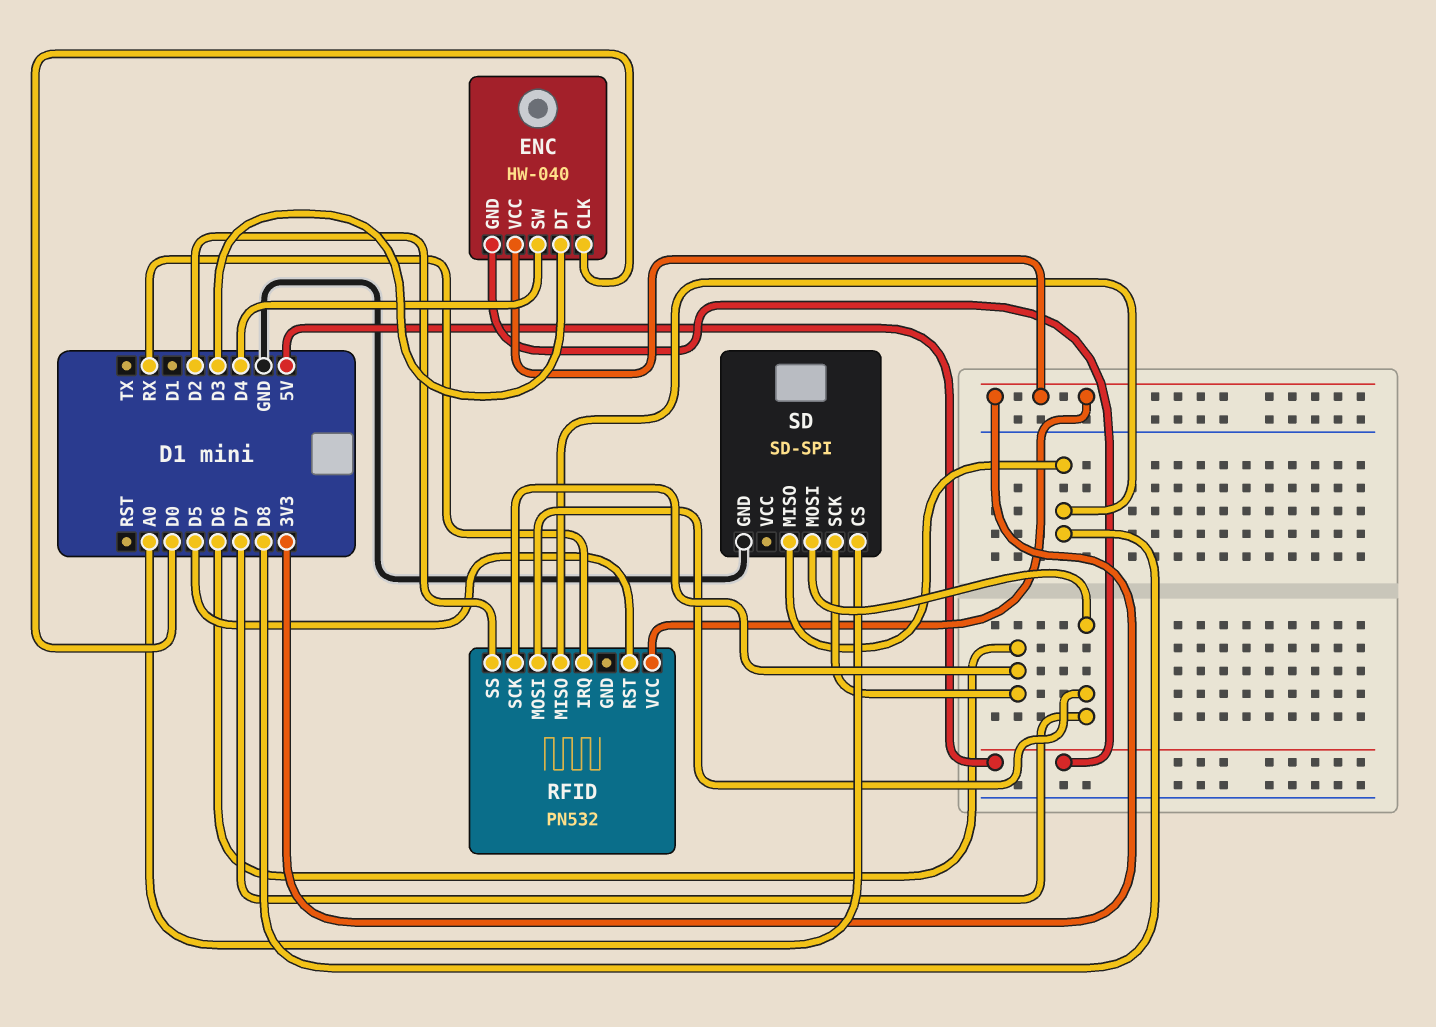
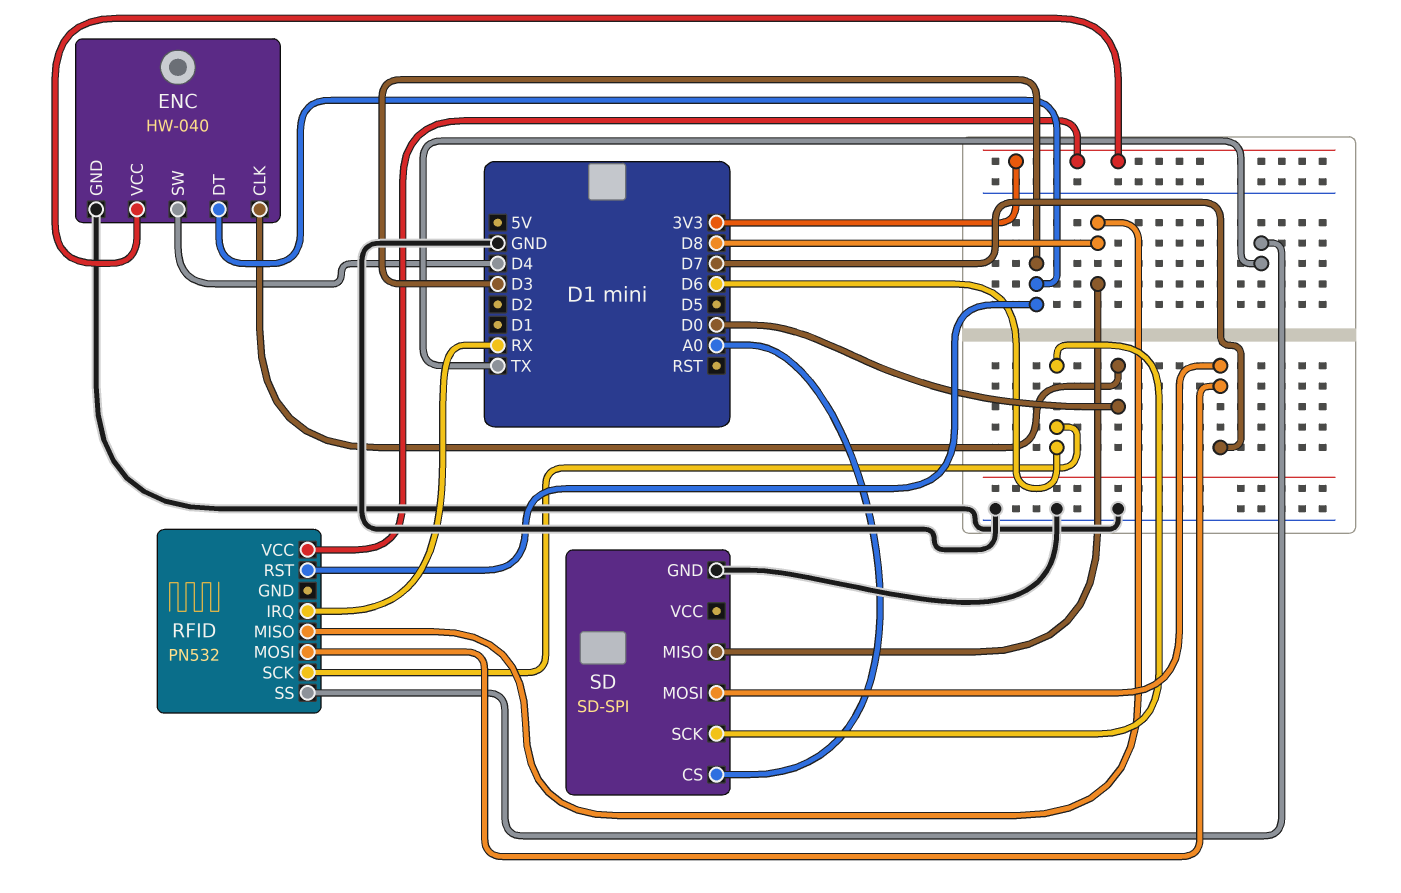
ENC pin GND: 5V -> GND
RFID pin RST: D5 -> D3
RFID pin SS: D2 -> TX

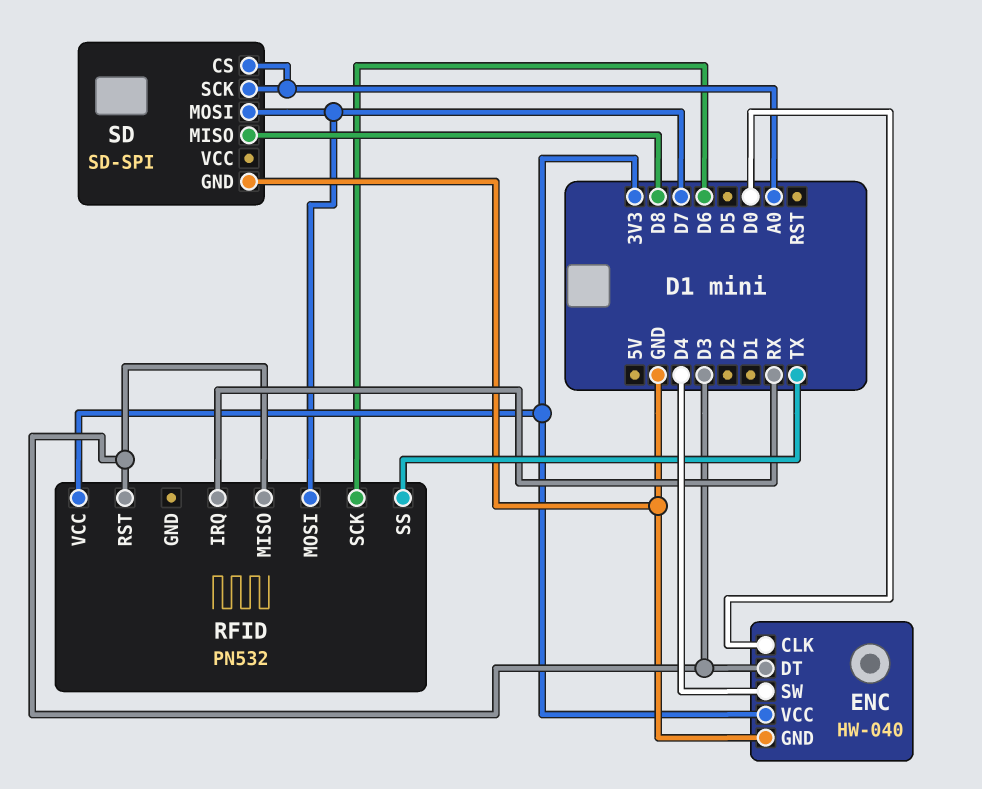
RFID pin MISO: D8 -> D3
SD pin SCK: D6 -> A0

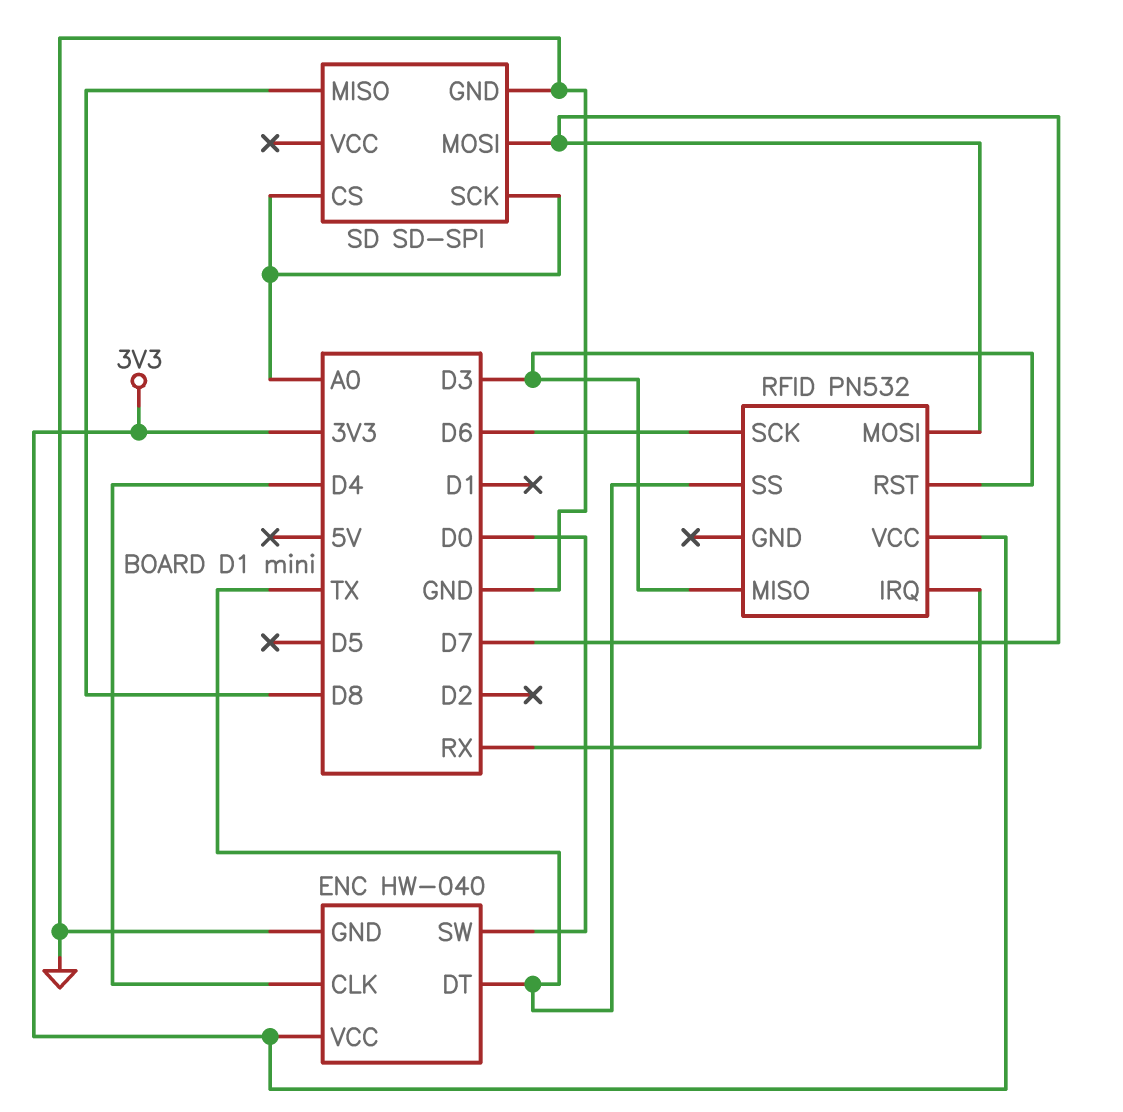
ENC pin CLK: D0 -> D4
ENC pin DT: D3 -> TX
ENC pin SW: D4 -> D0

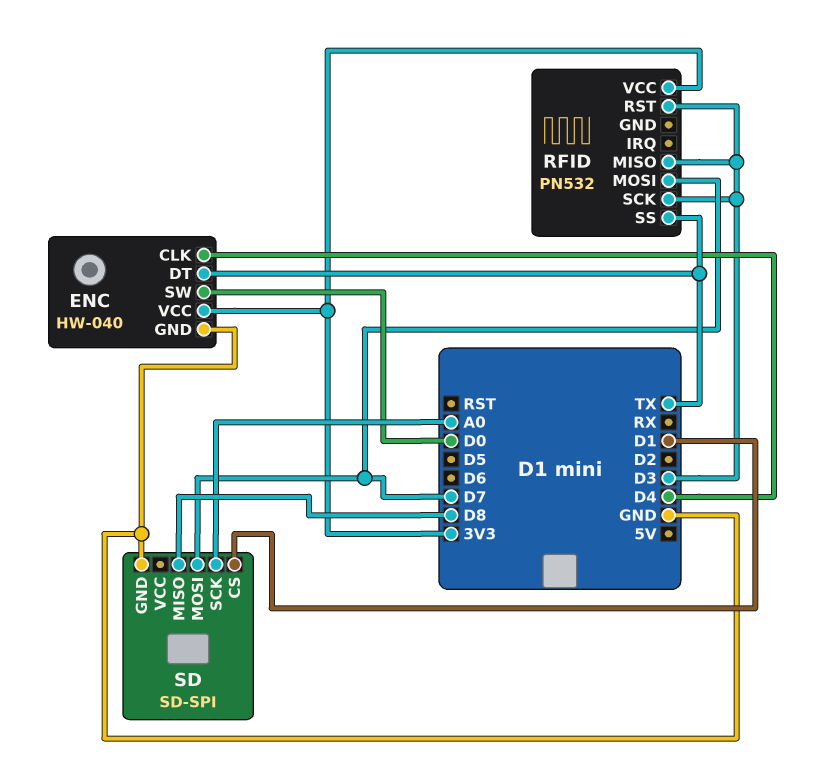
RFID pin IRQ: RX -> none
RFID pin SCK: D6 -> D3
SD pin CS: A0 -> D1

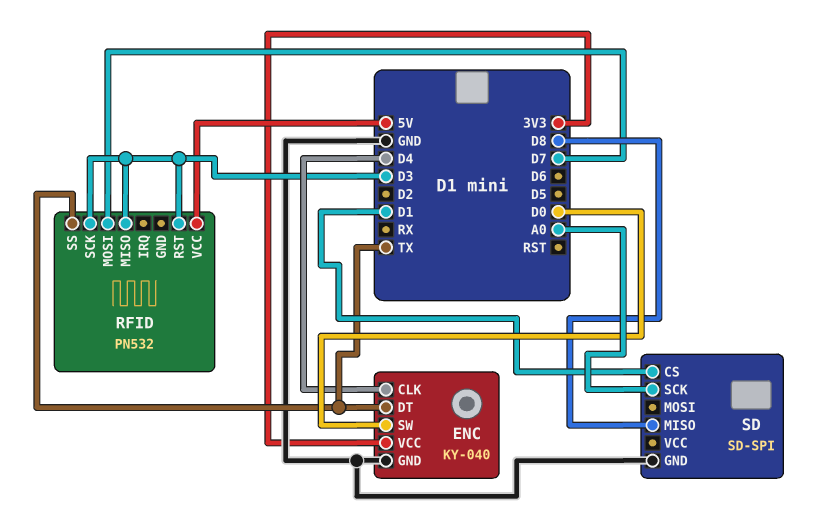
ENC: HW-040 -> KY-040
RFID pin VCC: 3V3 -> 5V
SD pin MOSI: D7 -> none

